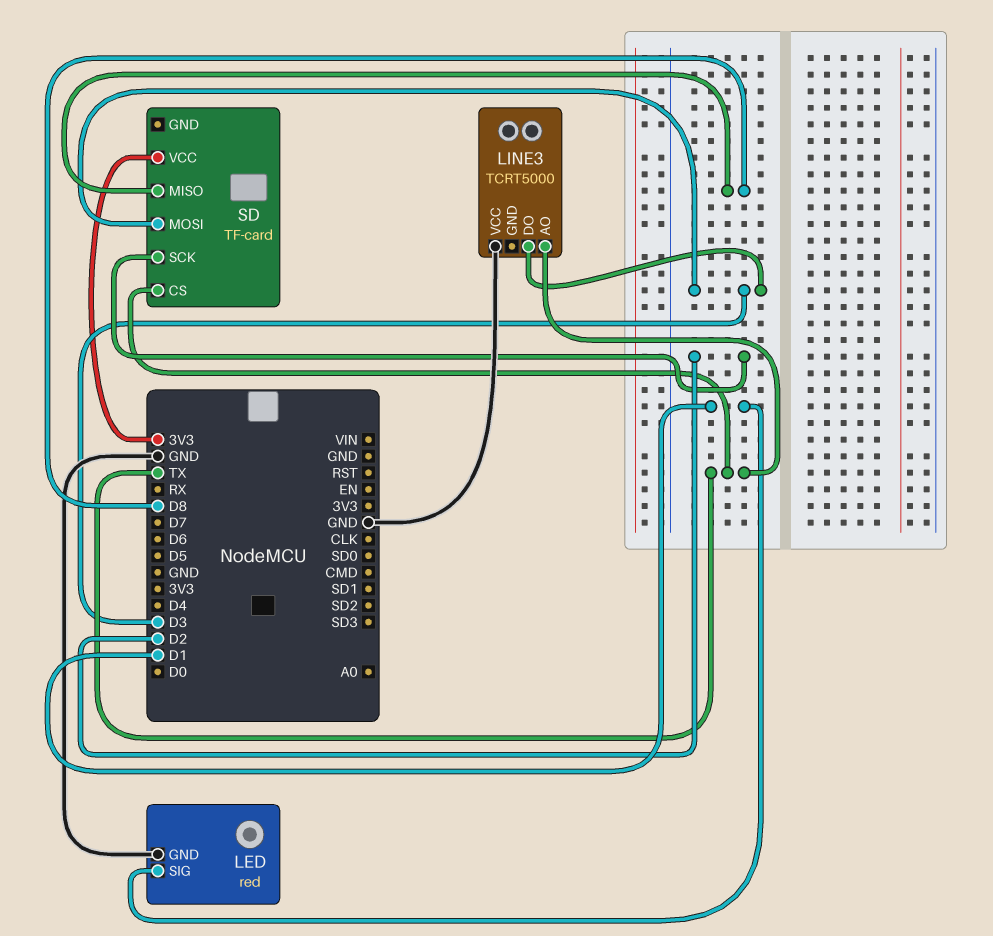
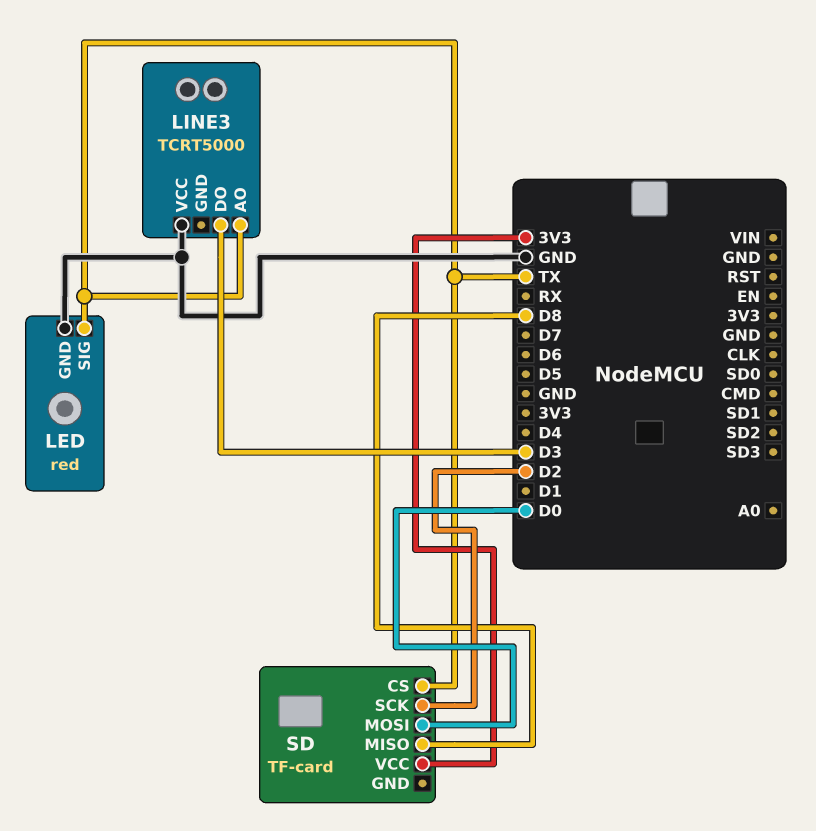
LED pin SIG: D1 -> TX
SD pin MOSI: D3 -> D0

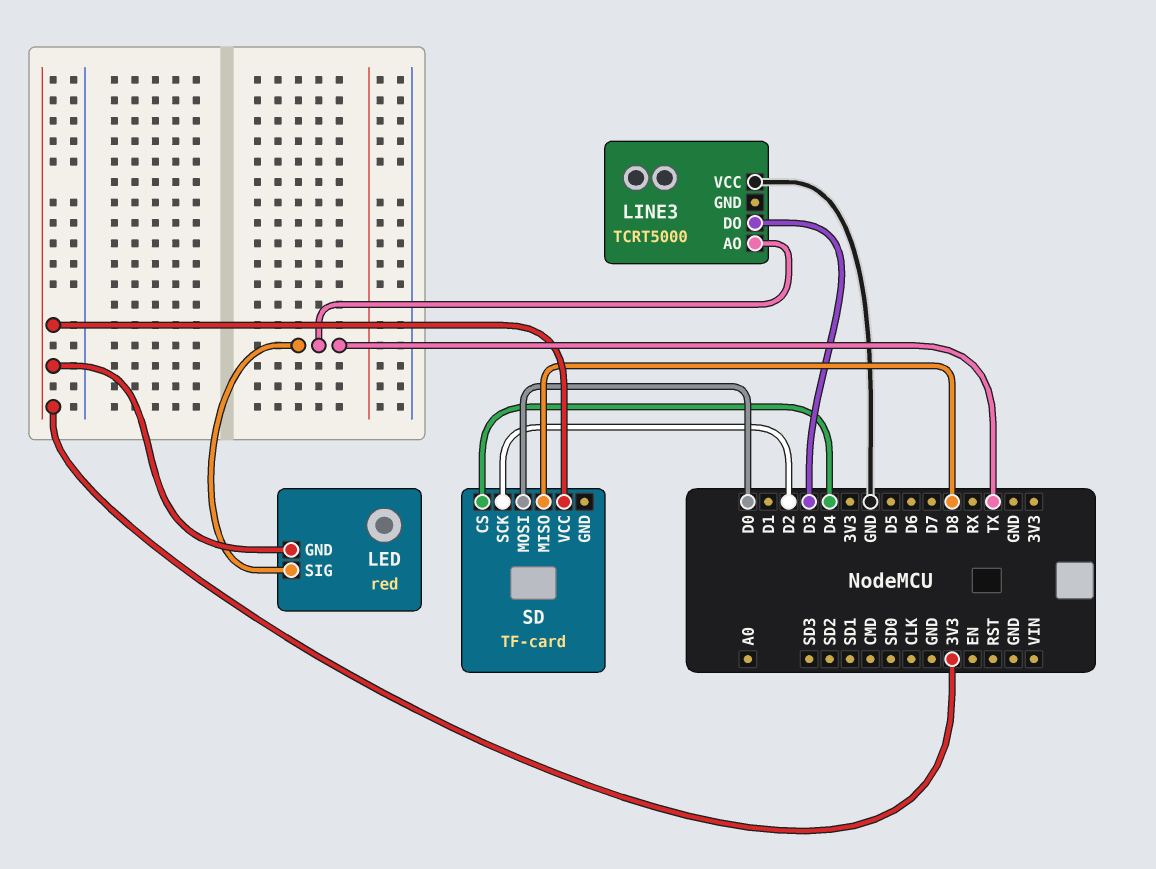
LED pin GND: GND -> 3V3
SD pin CS: TX -> D4

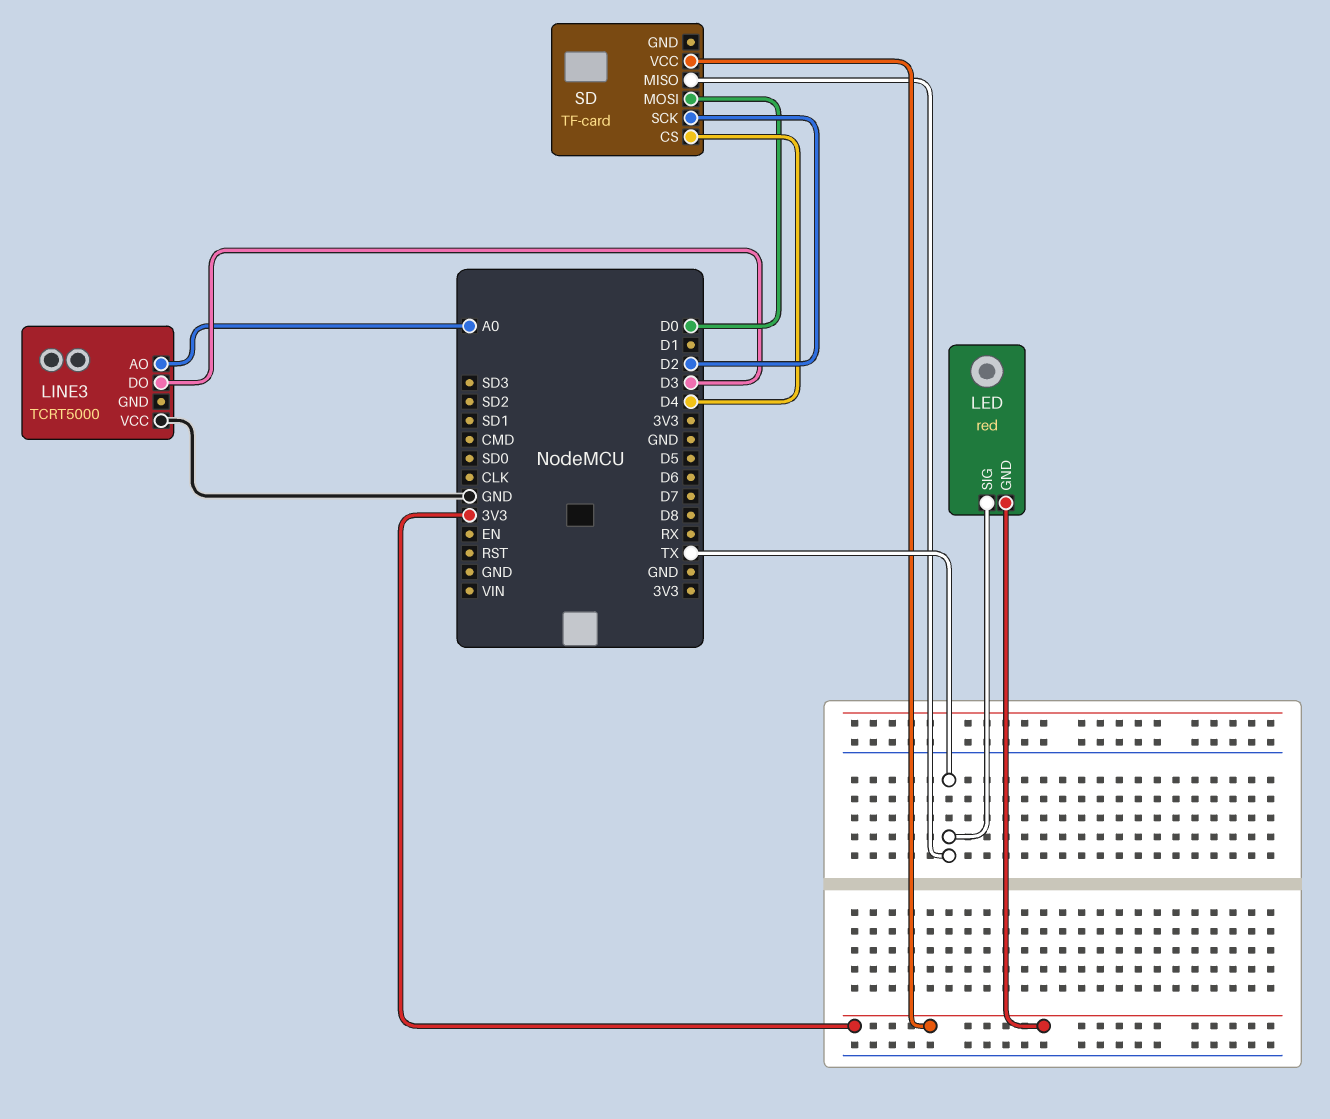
LINE3 pin AO: TX -> A0
SD pin MISO: D8 -> TX

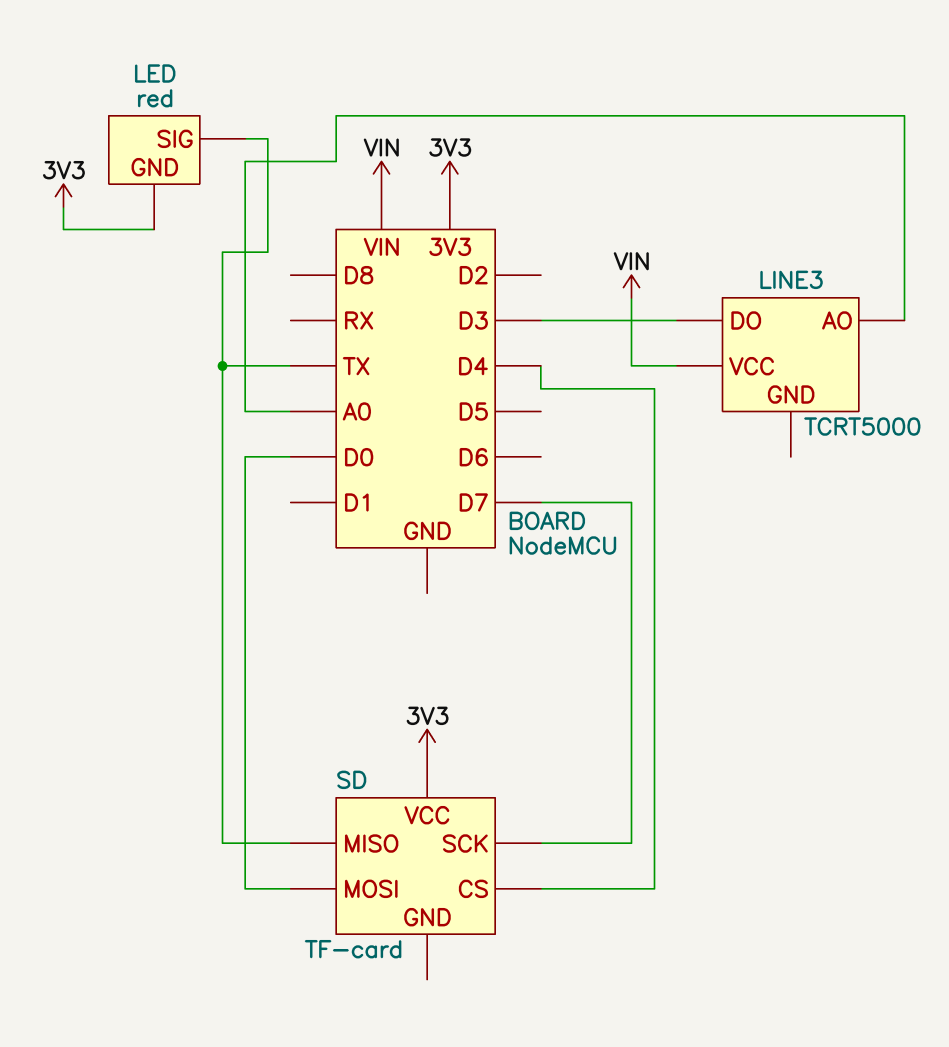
LINE3 pin VCC: GND -> VIN
SD pin SCK: D2 -> D7

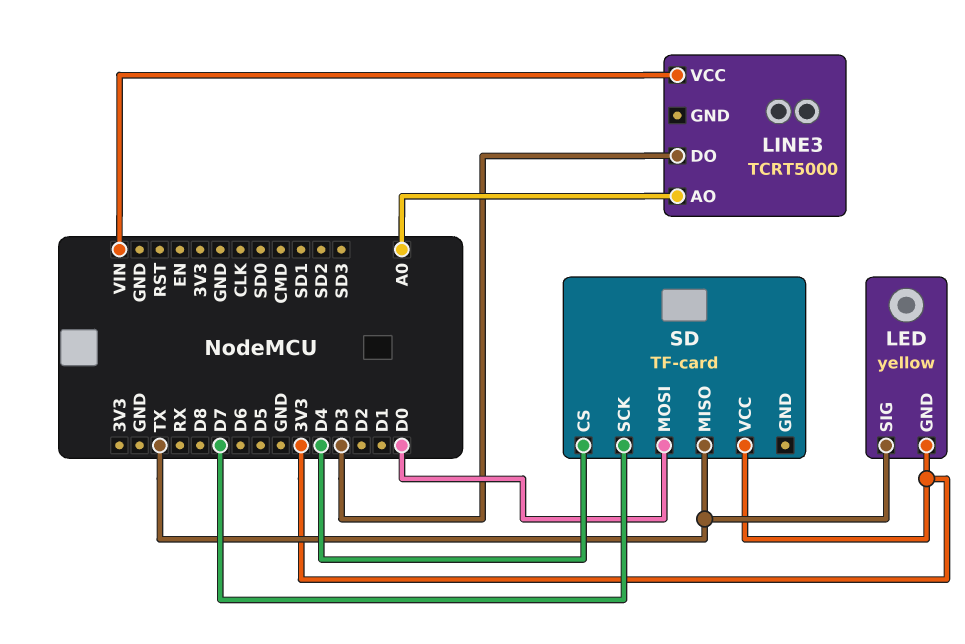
LED: red -> yellow

